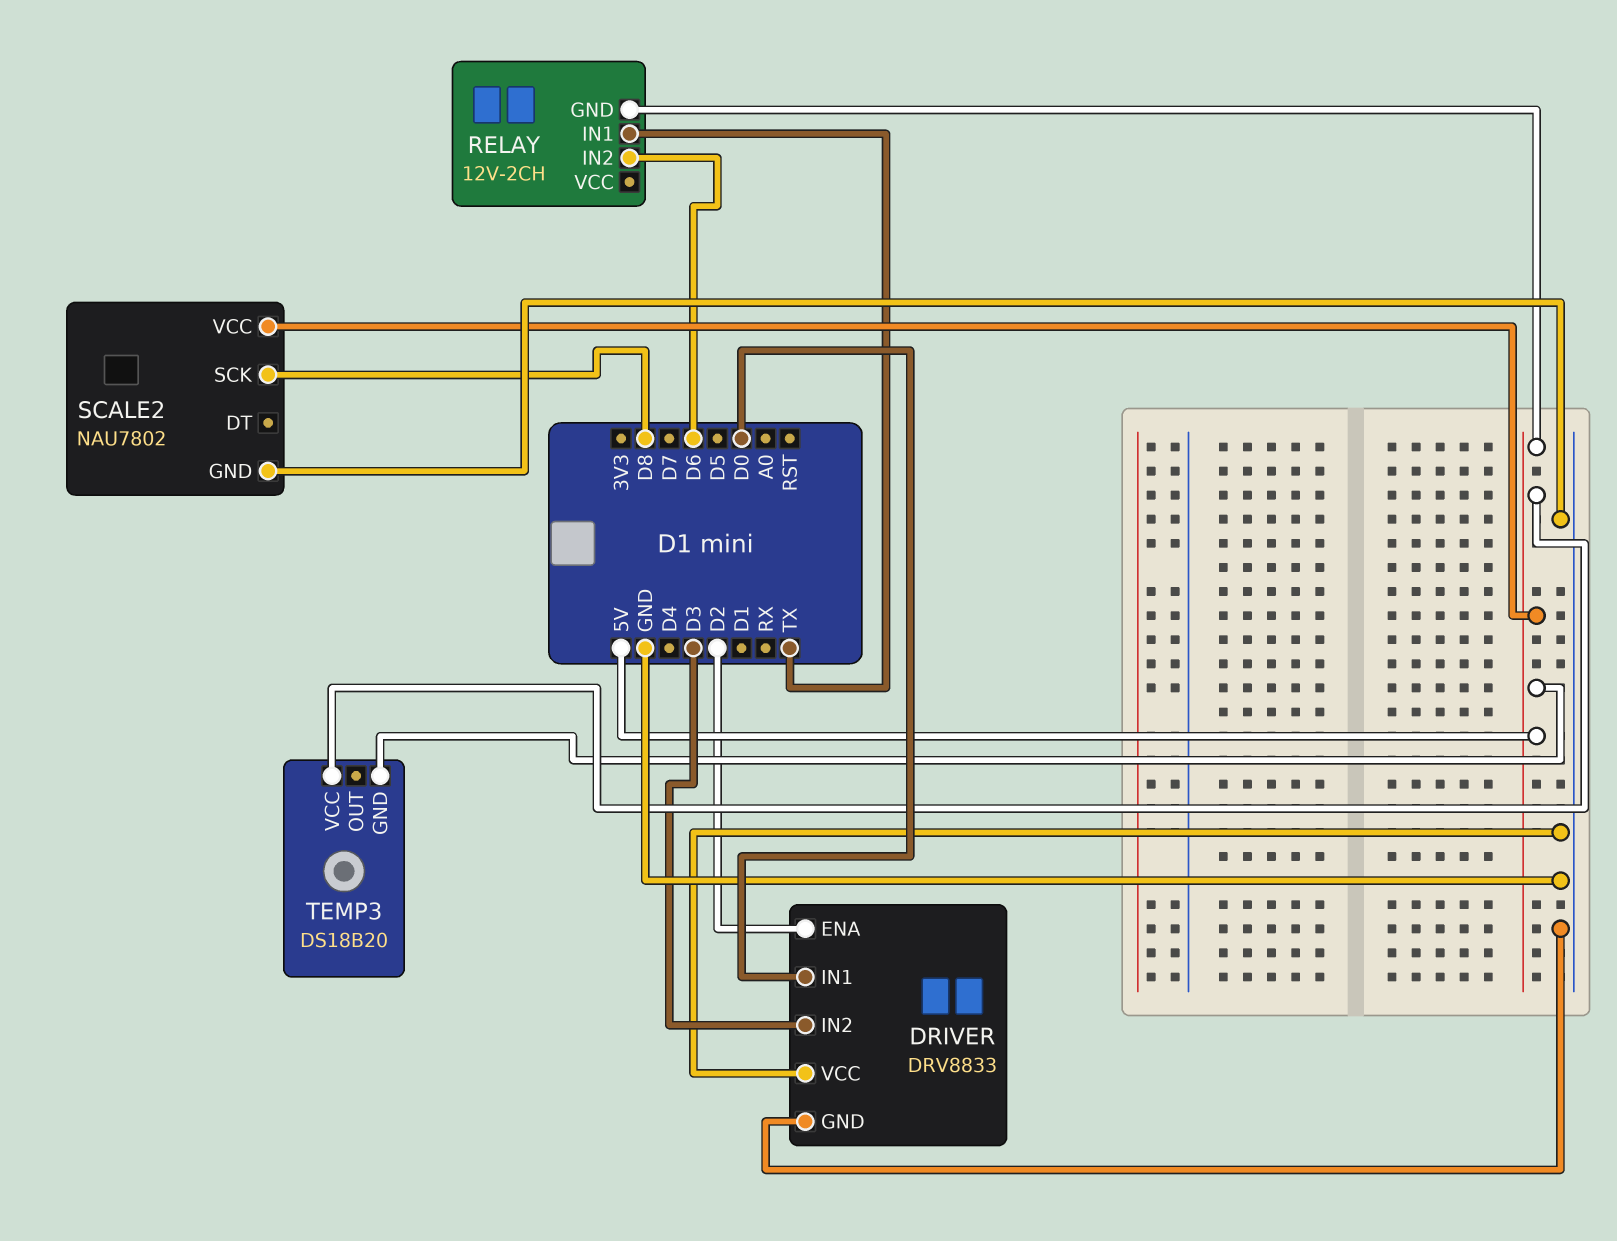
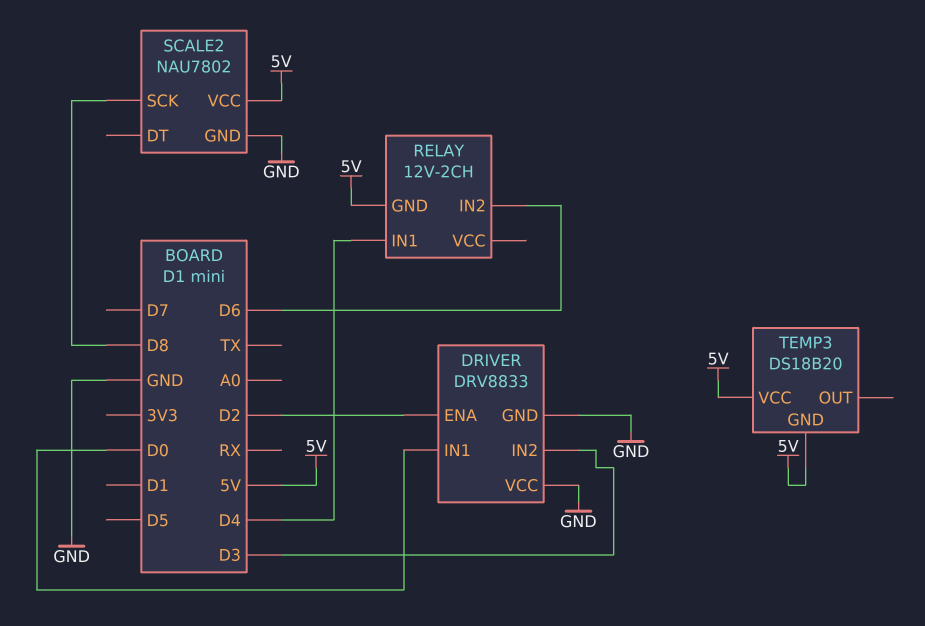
RELAY pin IN1: TX -> D4

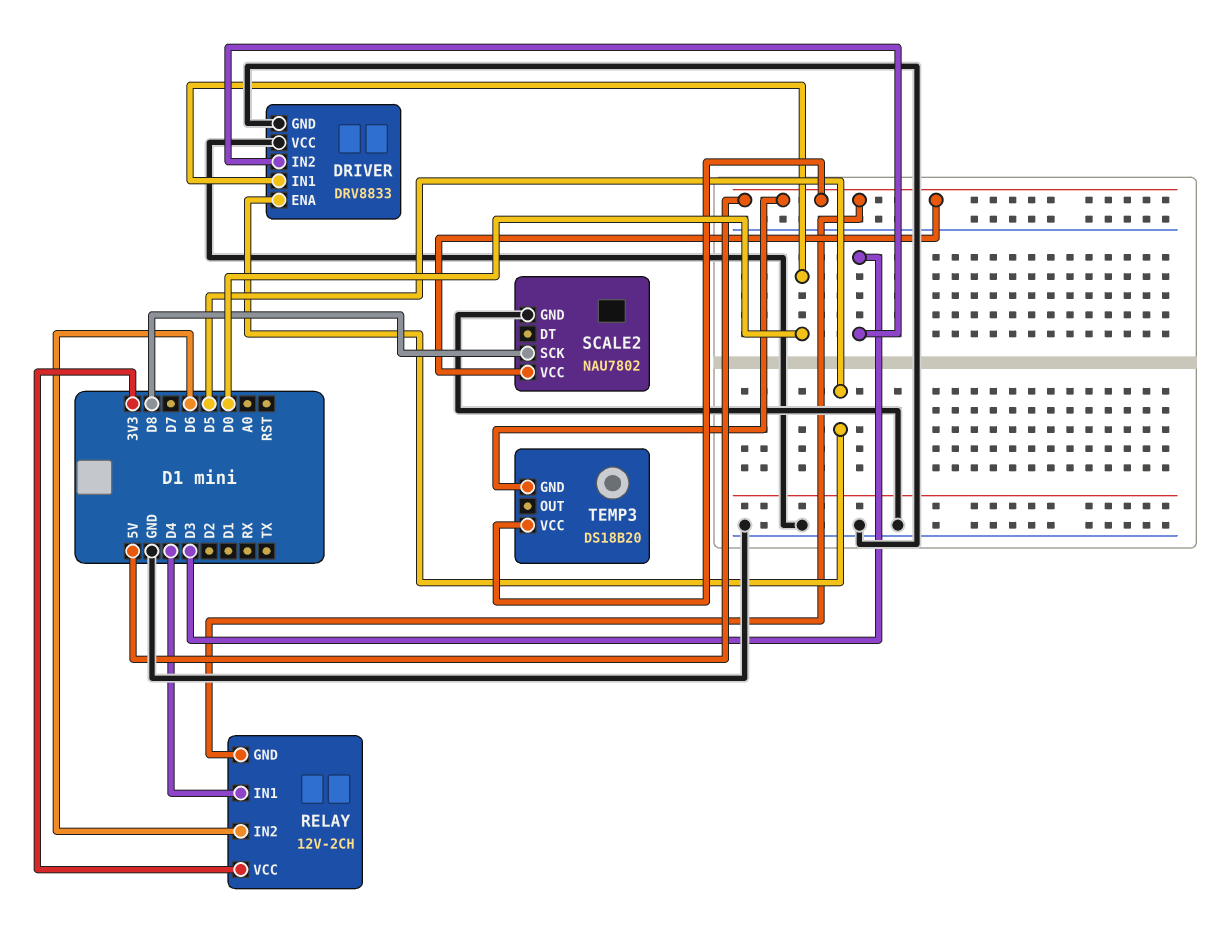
DRIVER pin ENA: D2 -> D5
RELAY pin VCC: none -> 3V3

